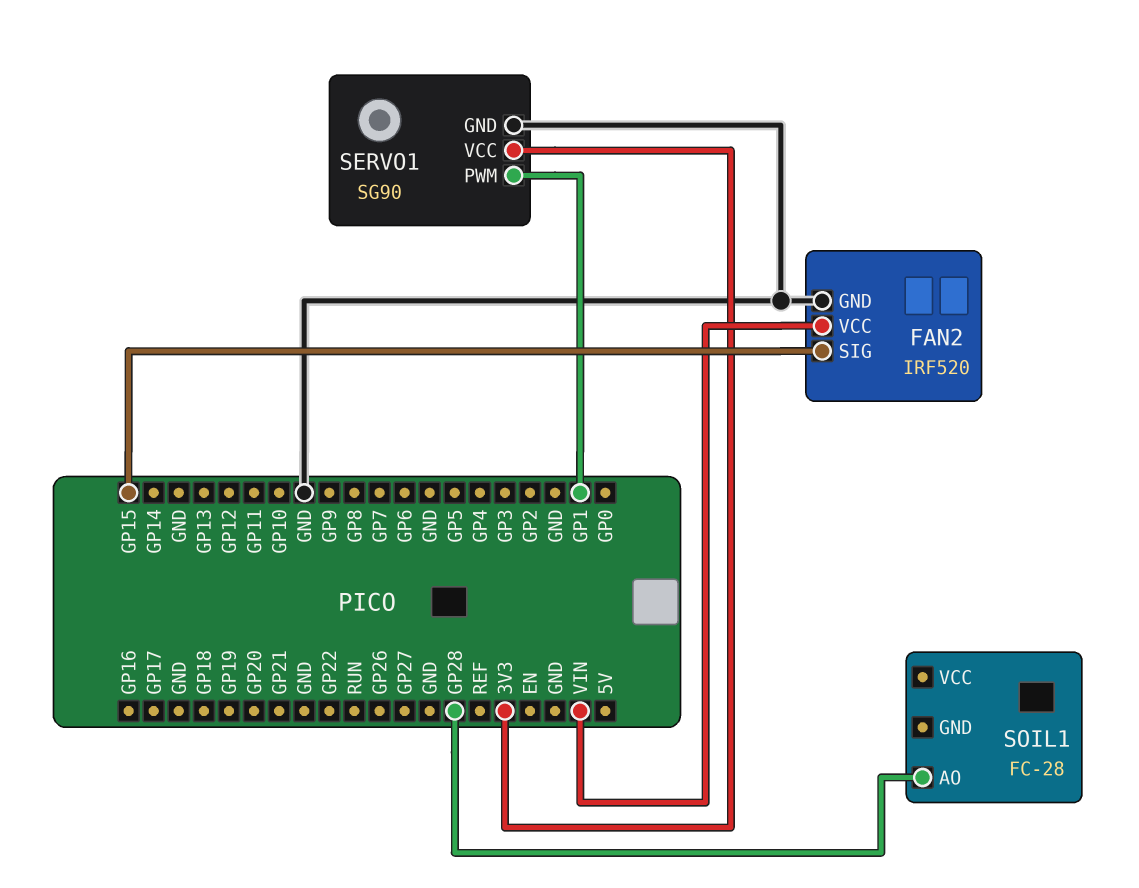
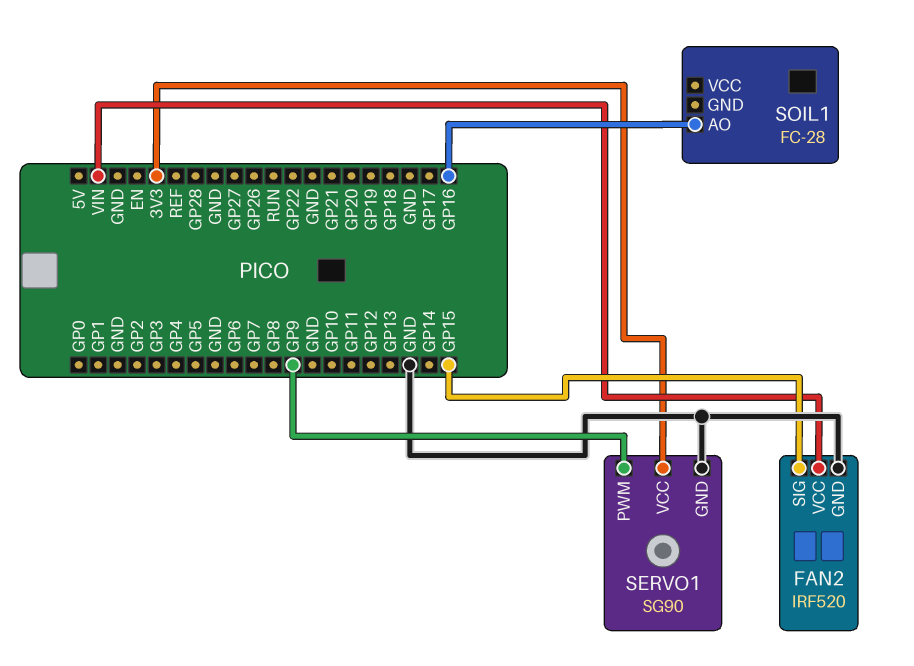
SERVO1 pin PWM: GP1 -> GP9
SOIL1 pin AO: GP28 -> GP16

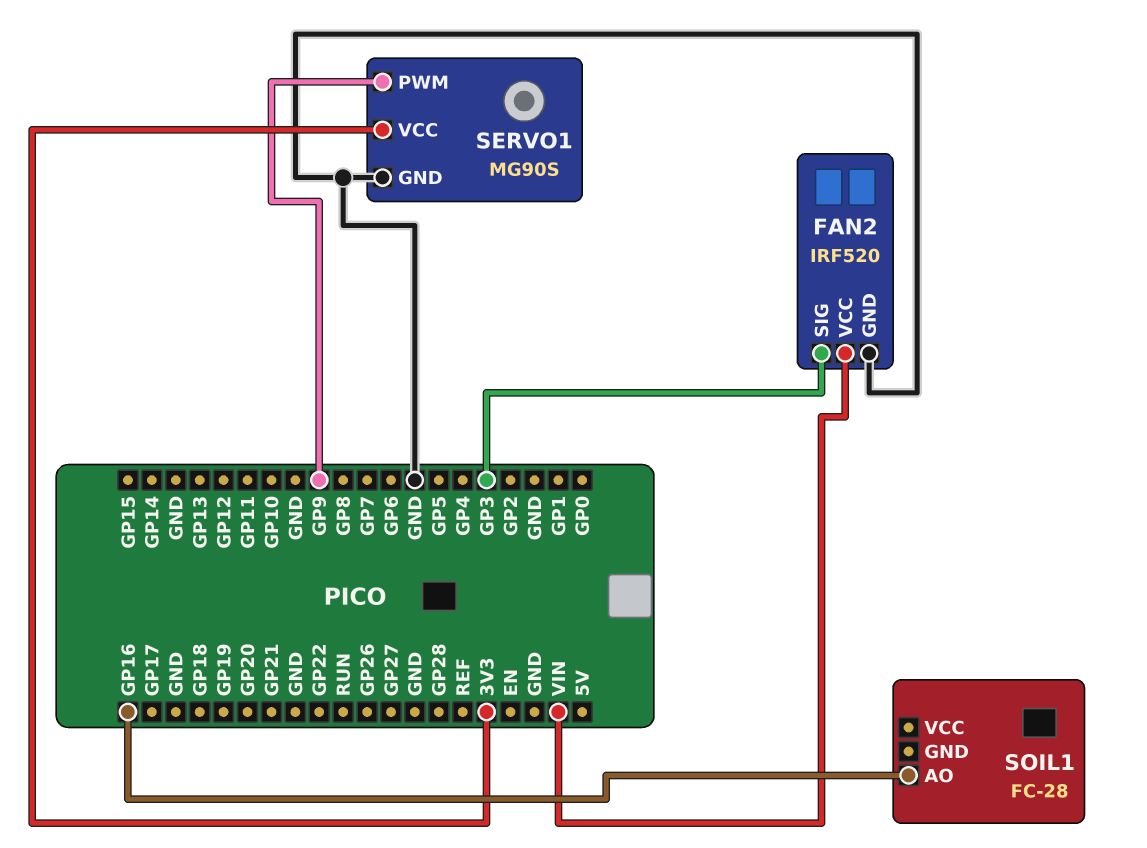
FAN2 pin SIG: GP15 -> GP3
SERVO1: SG90 -> MG90S

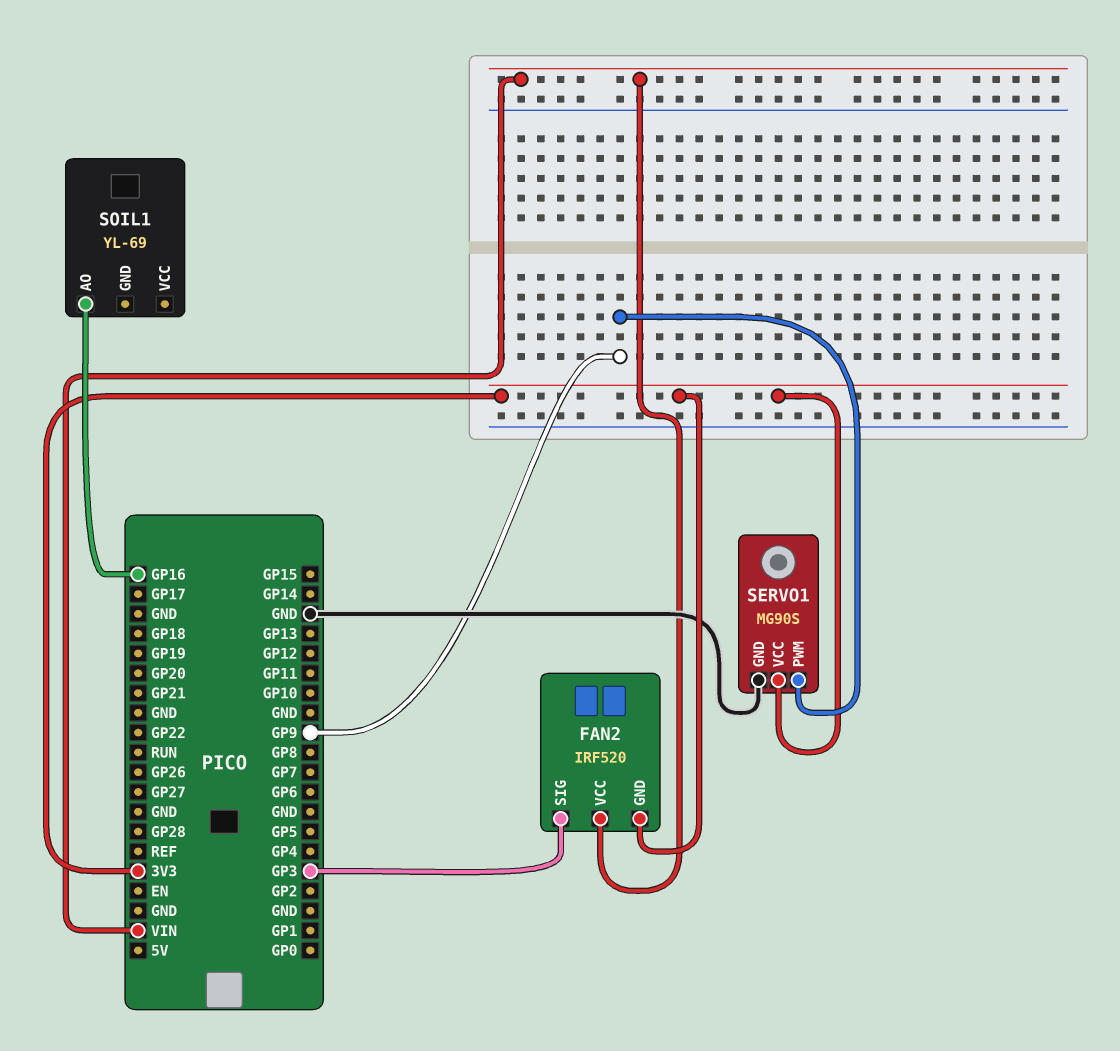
FAN2 pin GND: GND -> 3V3
SOIL1: FC-28 -> YL-69

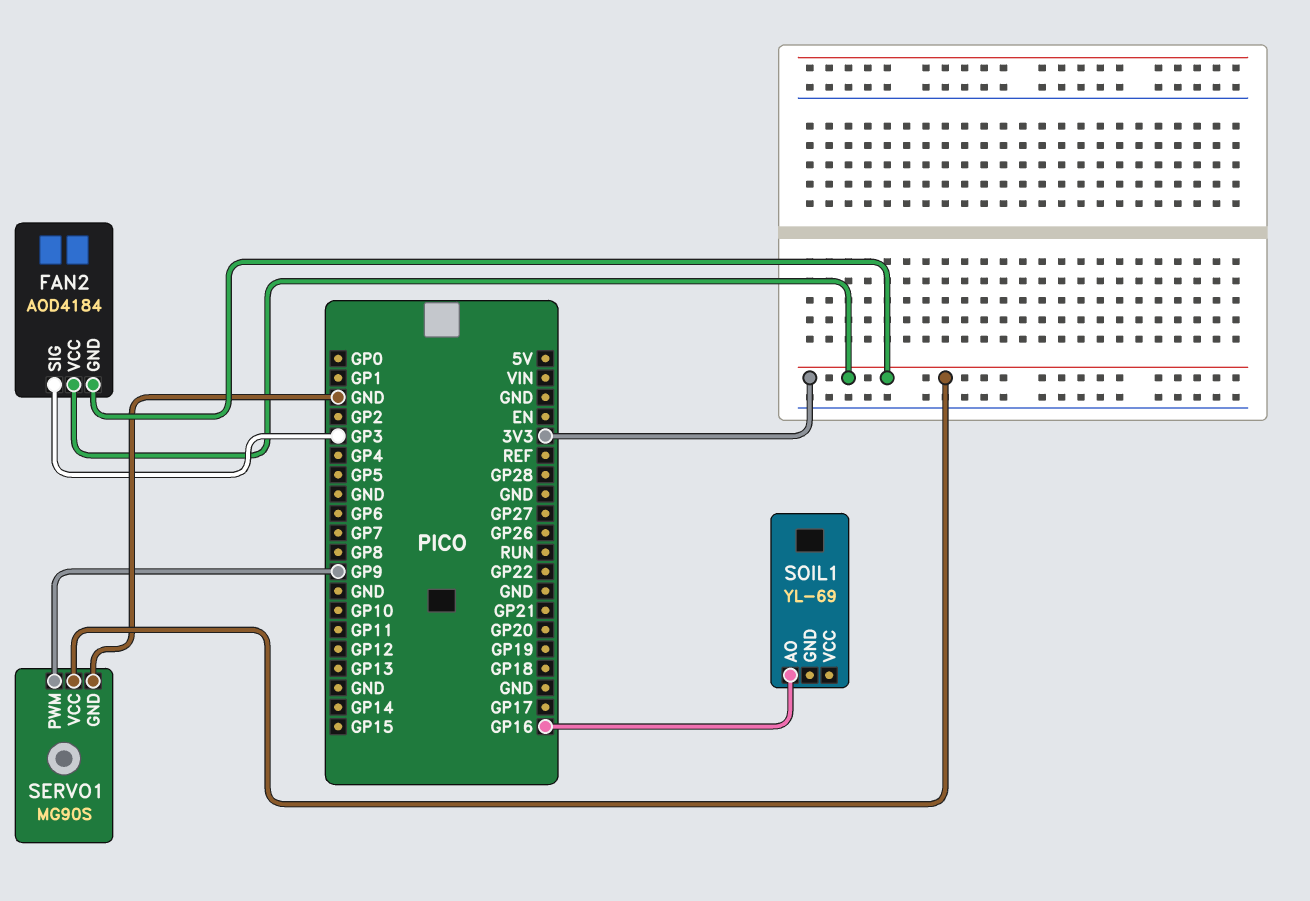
FAN2: IRF520 -> AOD4184
FAN2 pin VCC: VIN -> 3V3

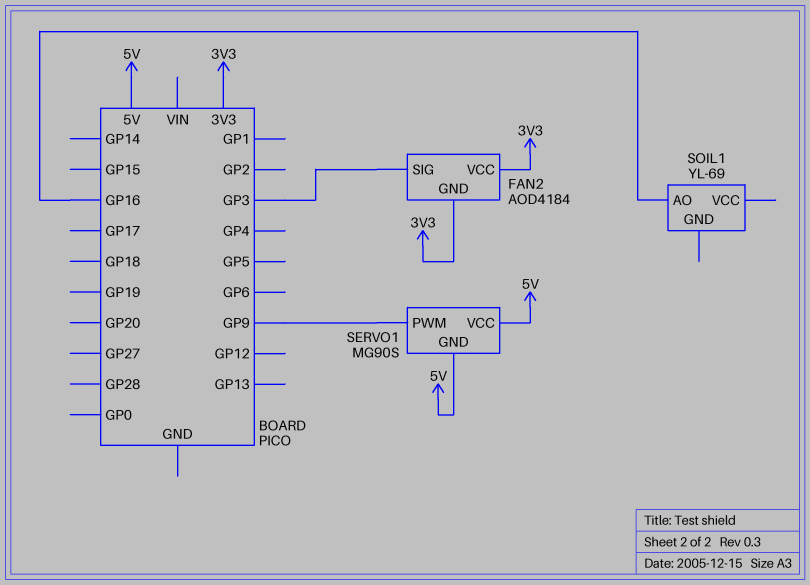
SERVO1 pin GND: GND -> 5V
SERVO1 pin VCC: 3V3 -> 5V

